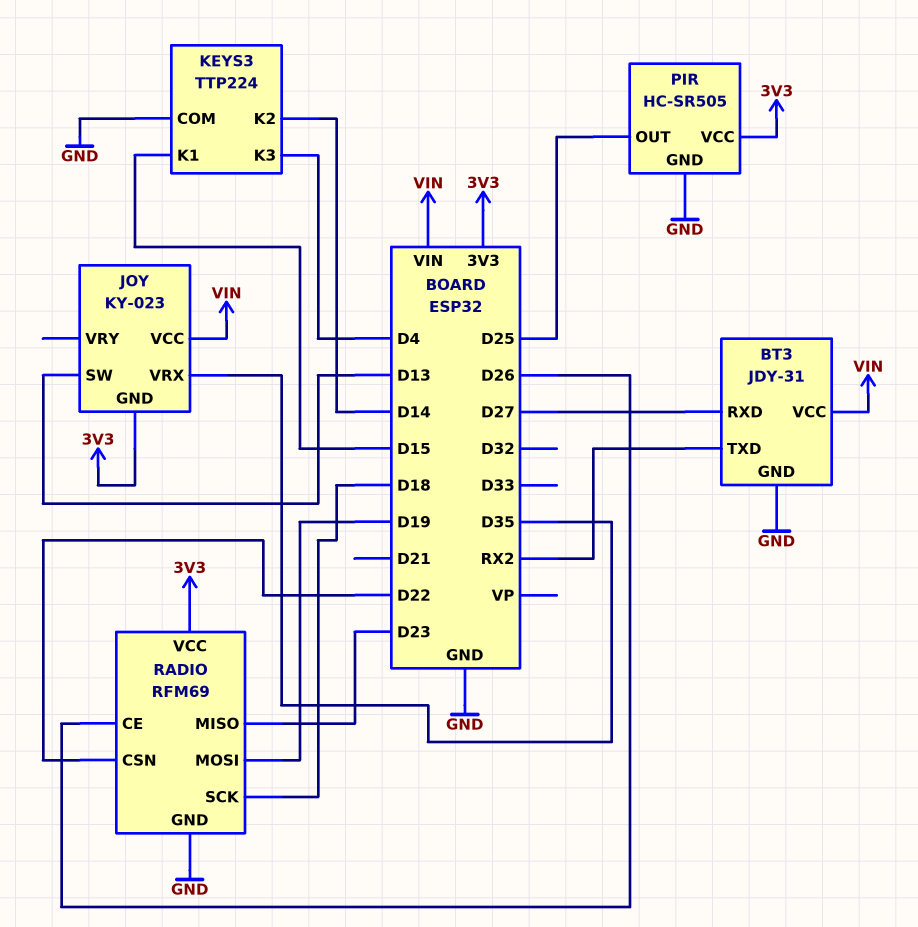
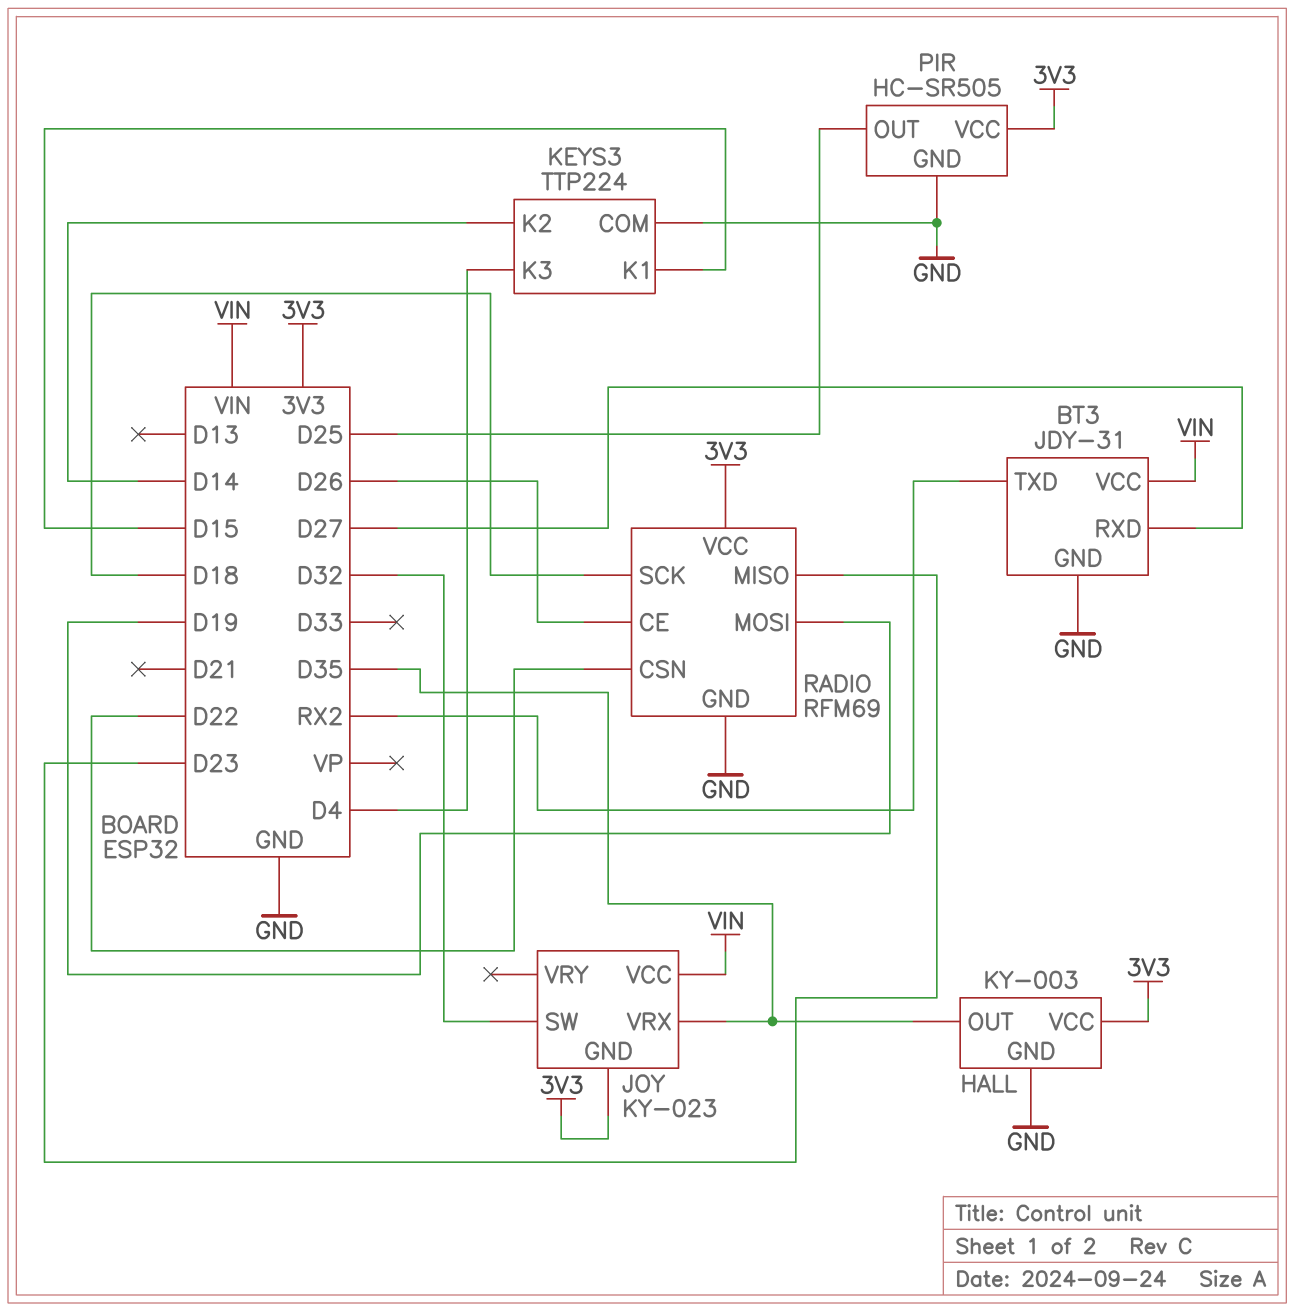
HALL: none -> KY-003
HALL pin GND: none -> GND
HALL pin OUT: none -> D35
HALL pin VCC: none -> 3V3
JOY pin SW: D13 -> D32

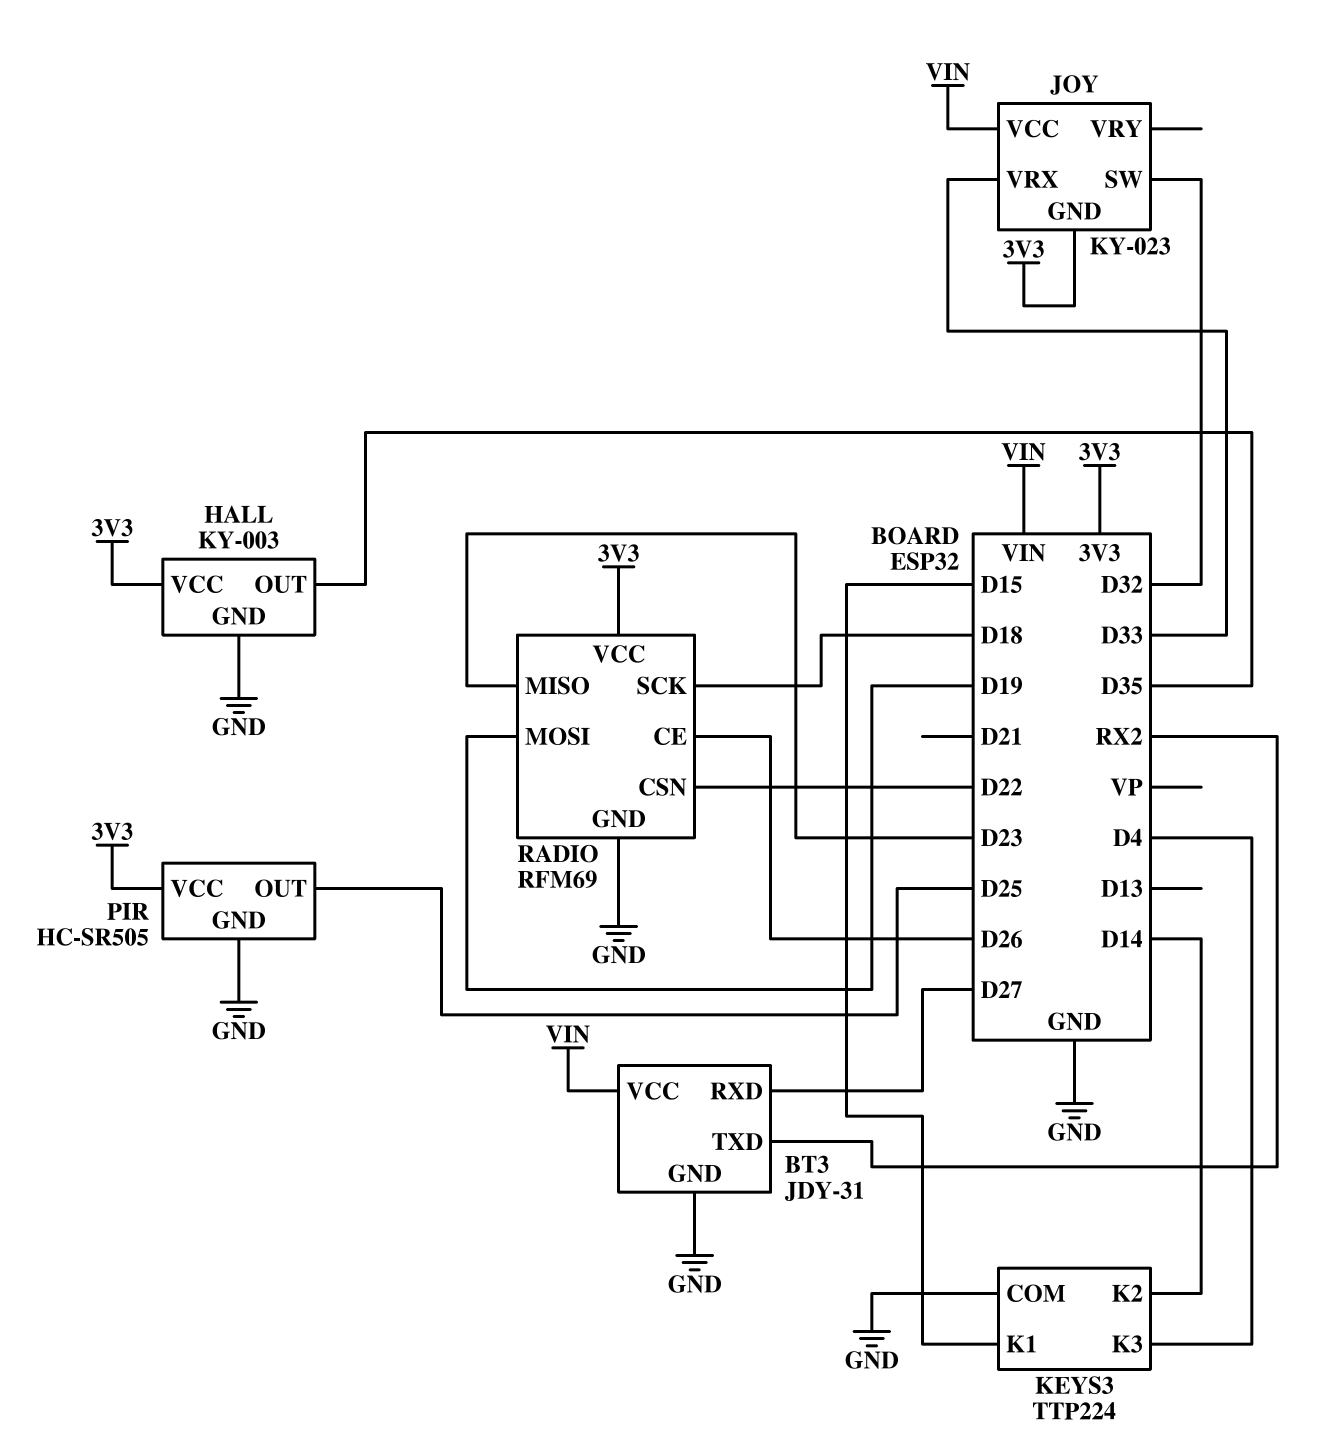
JOY pin VRX: D35 -> D33

